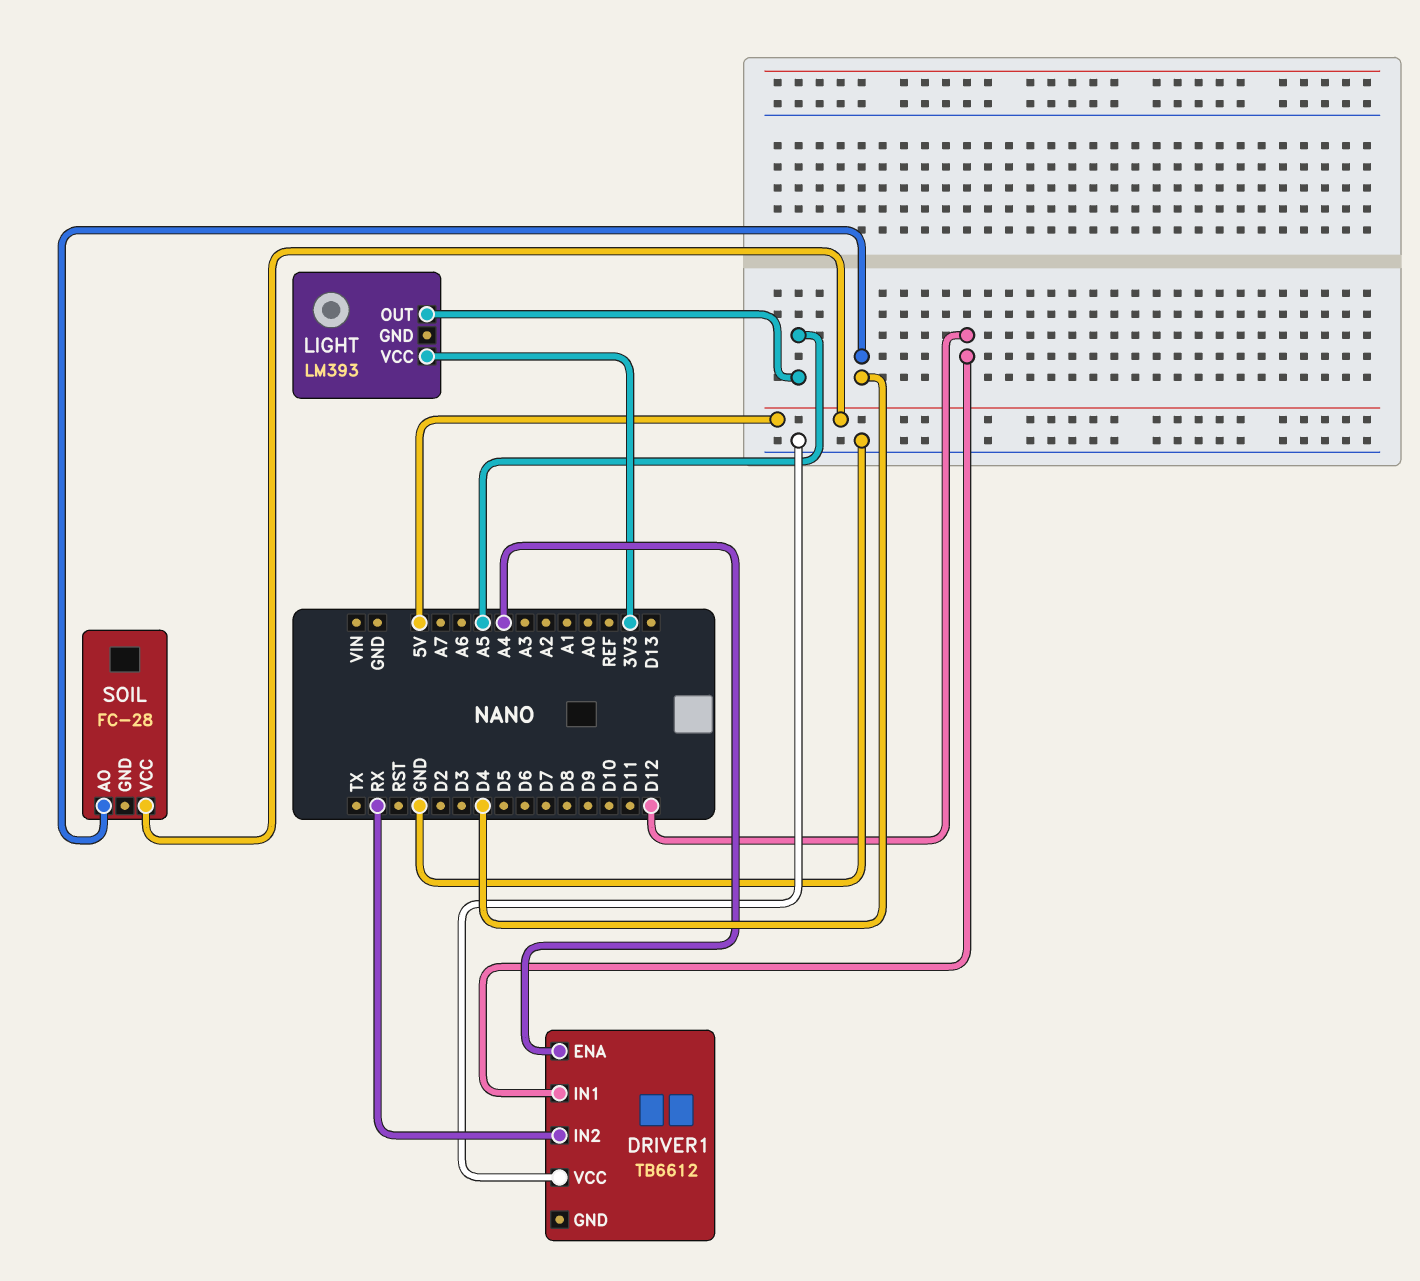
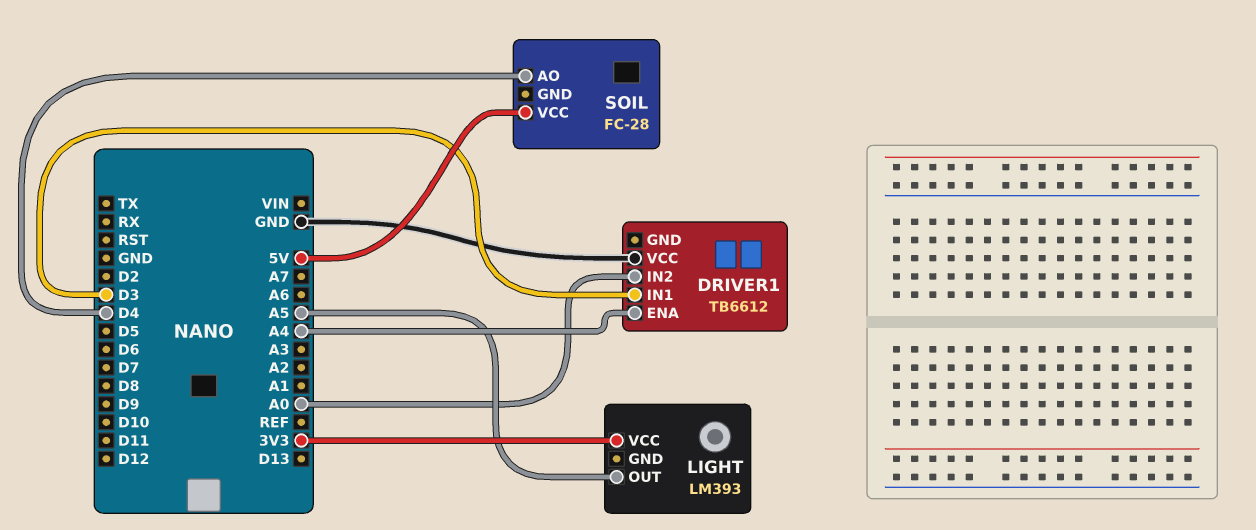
DRIVER1 pin IN1: D12 -> D3
DRIVER1 pin IN2: RX -> A0

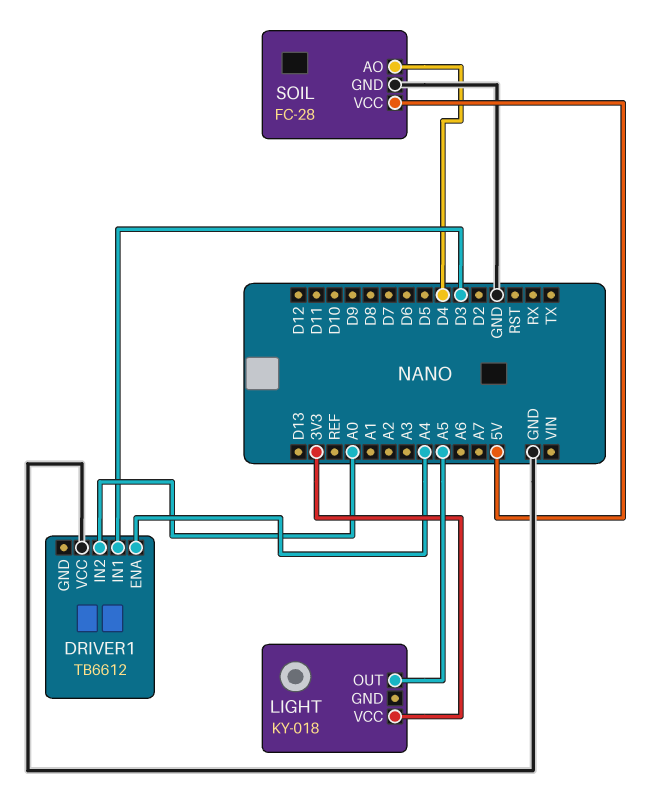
LIGHT: LM393 -> KY-018
SOIL pin GND: none -> GND

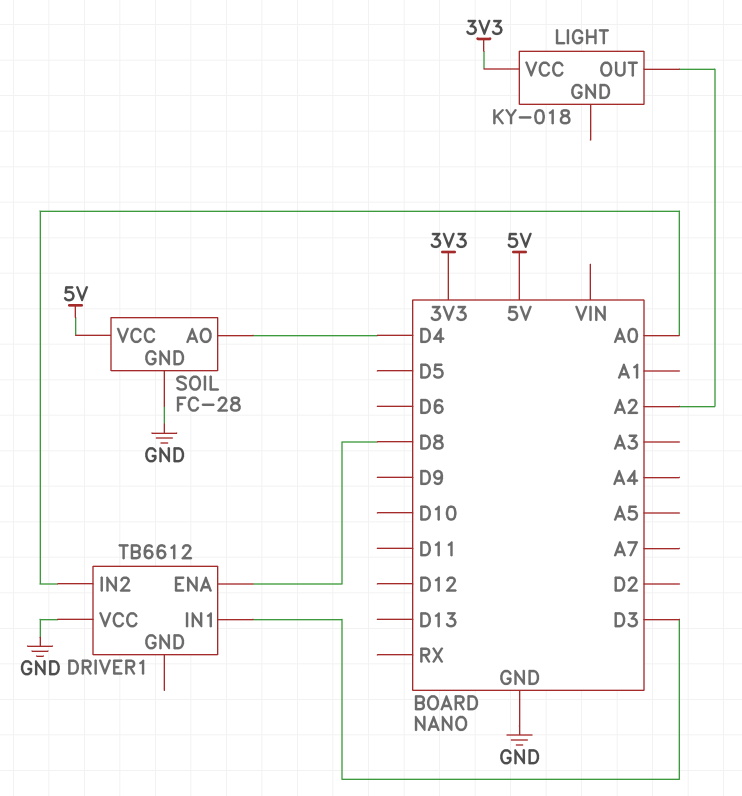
DRIVER1 pin ENA: A4 -> D8
LIGHT pin OUT: A5 -> A2

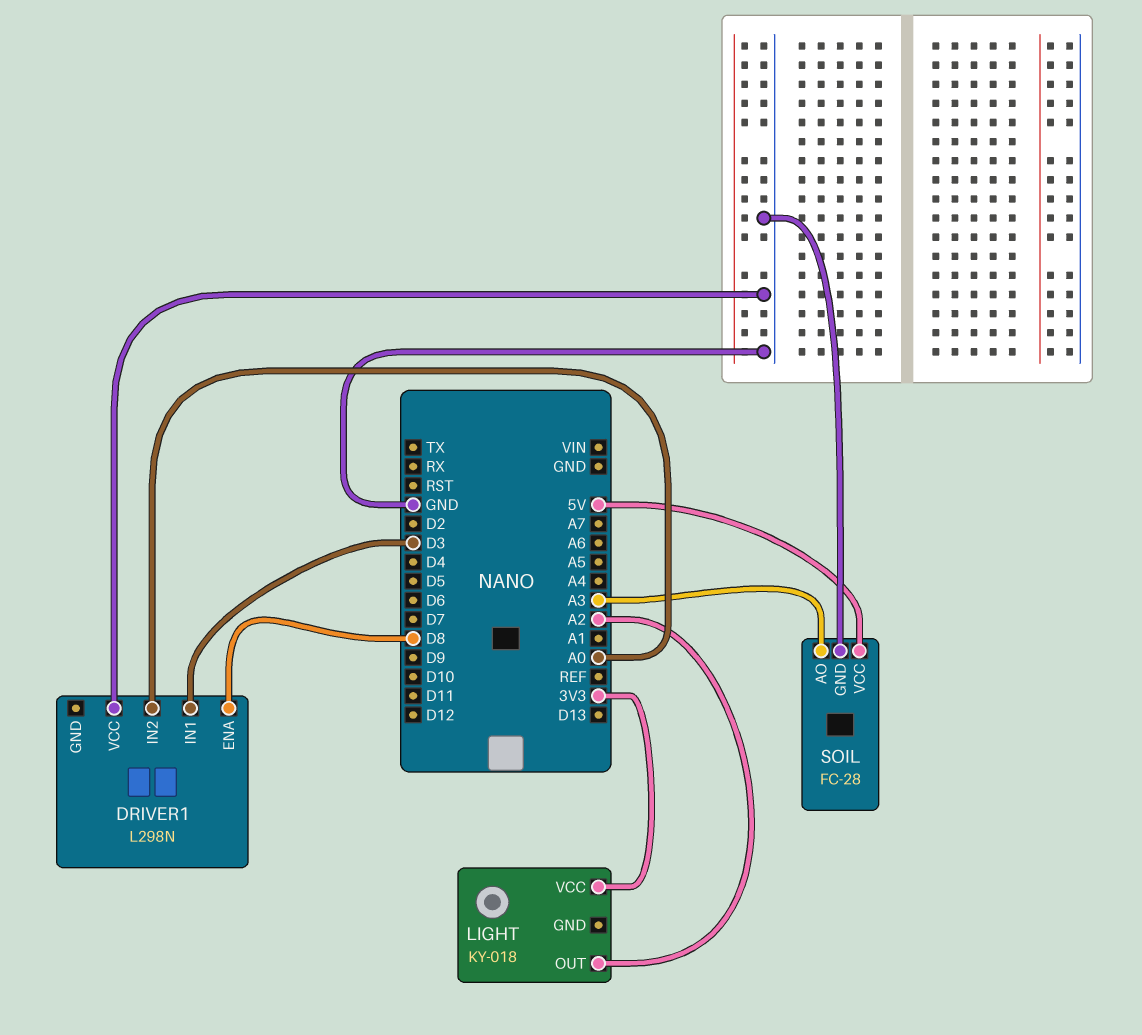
DRIVER1: TB6612 -> L298N
SOIL pin AO: D4 -> A3

